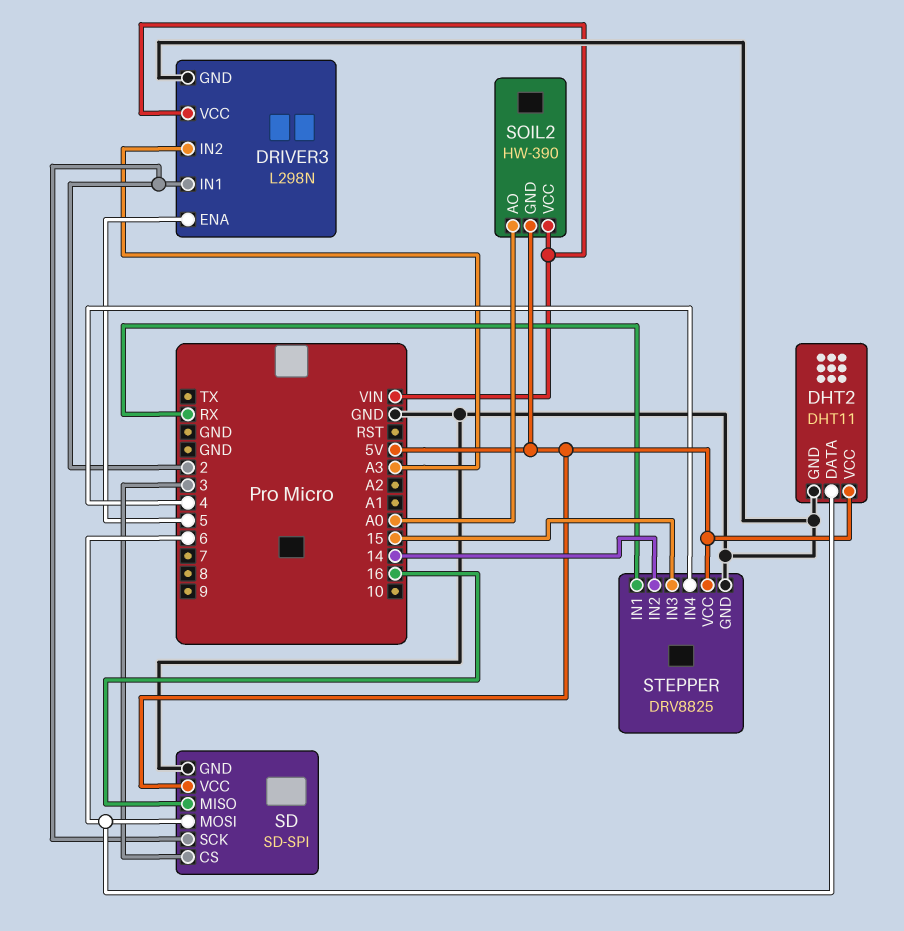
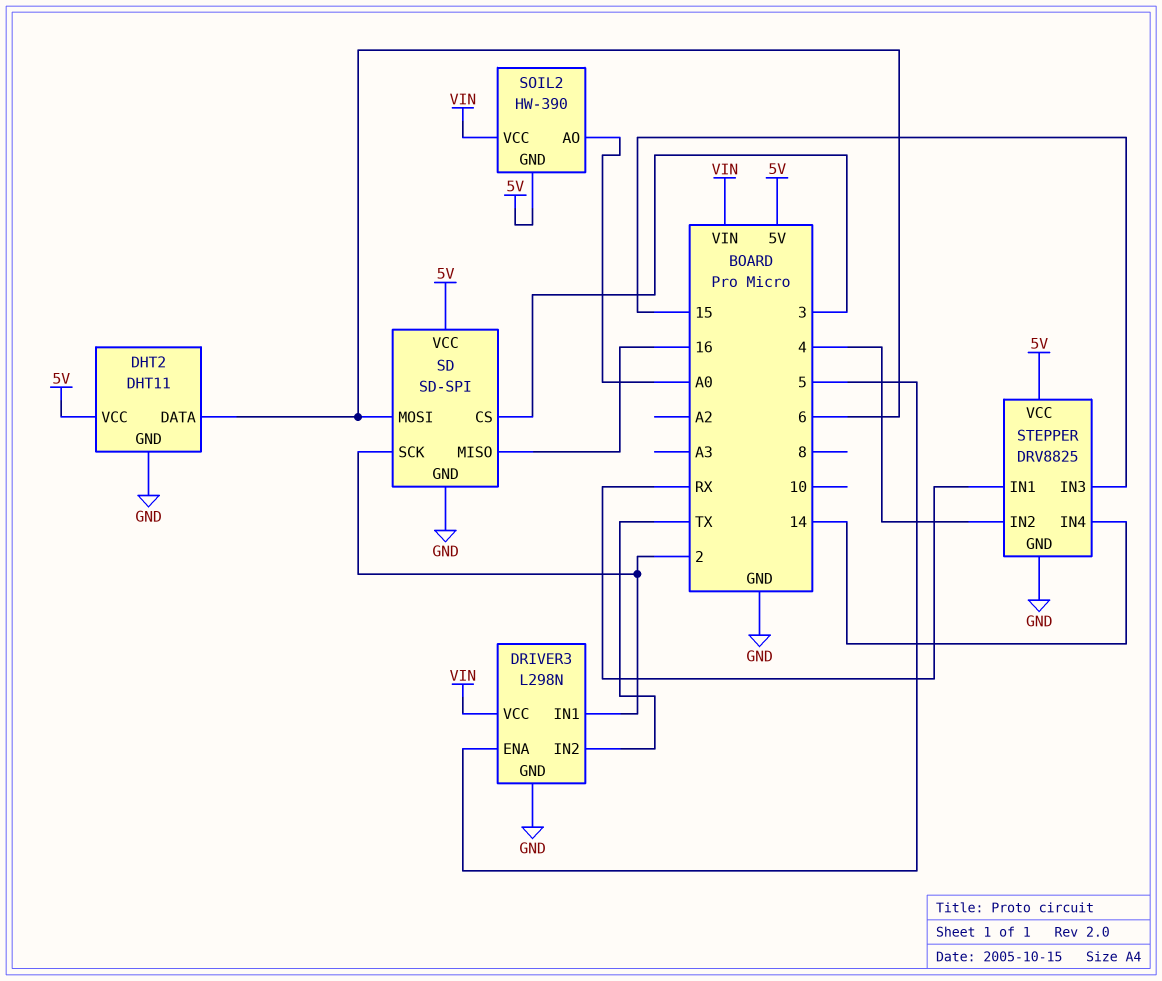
DRIVER3 pin IN2: A3 -> TX
STEPPER pin IN2: 14 -> 4
STEPPER pin IN4: 4 -> 14

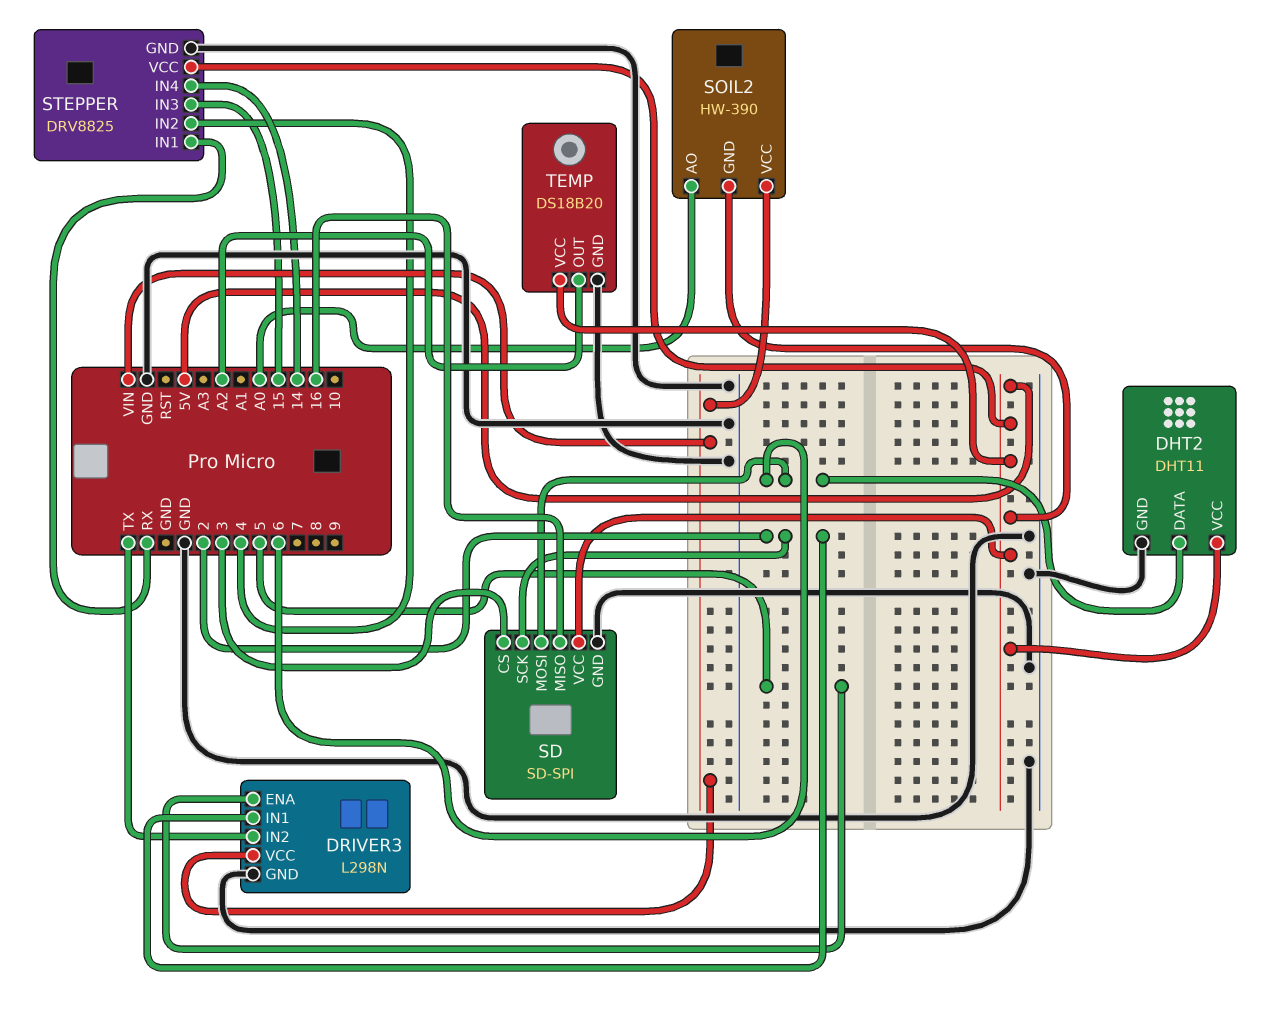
TEMP: none -> DS18B20
TEMP pin GND: none -> GND
TEMP pin OUT: none -> A2
TEMP pin VCC: none -> 5V

